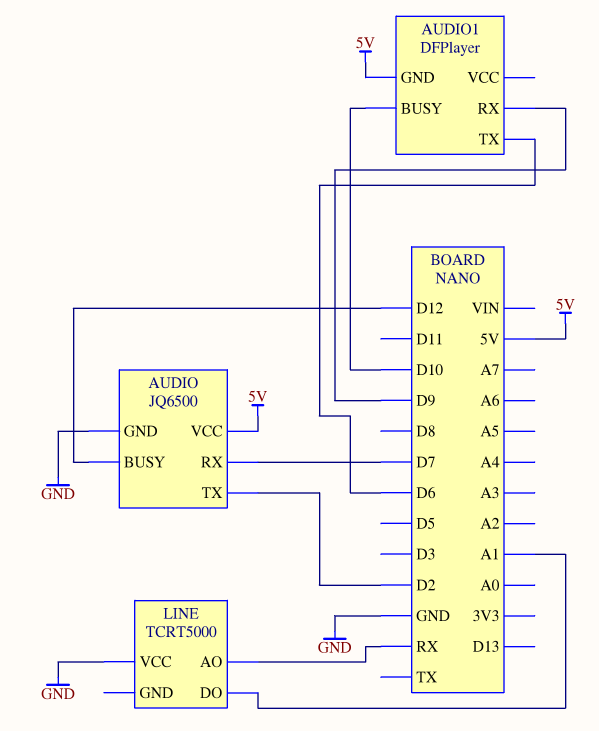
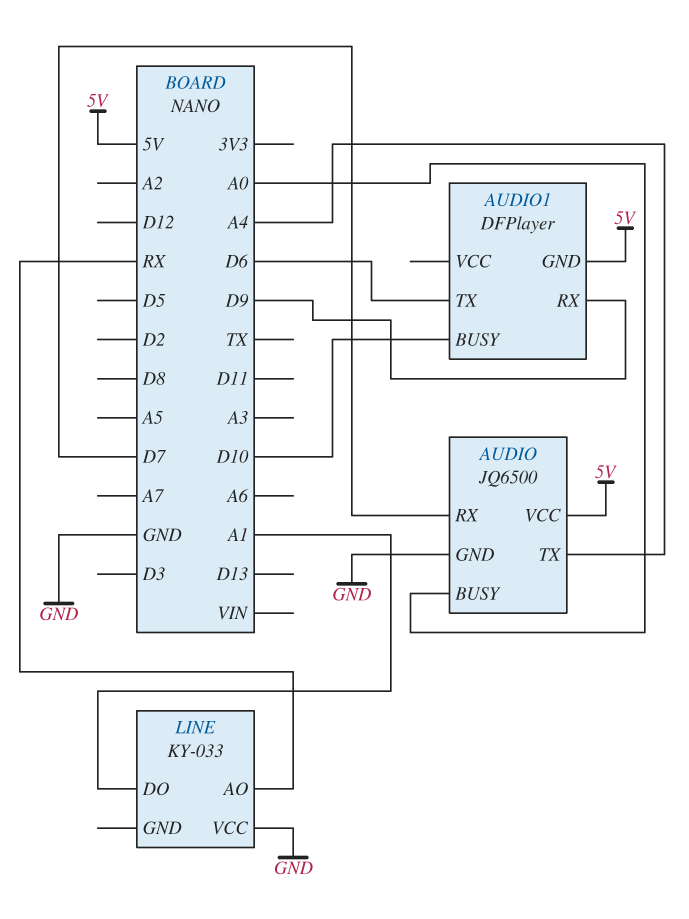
AUDIO pin BUSY: D12 -> A0
AUDIO pin TX: D2 -> A4
LINE: TCRT5000 -> KY-033

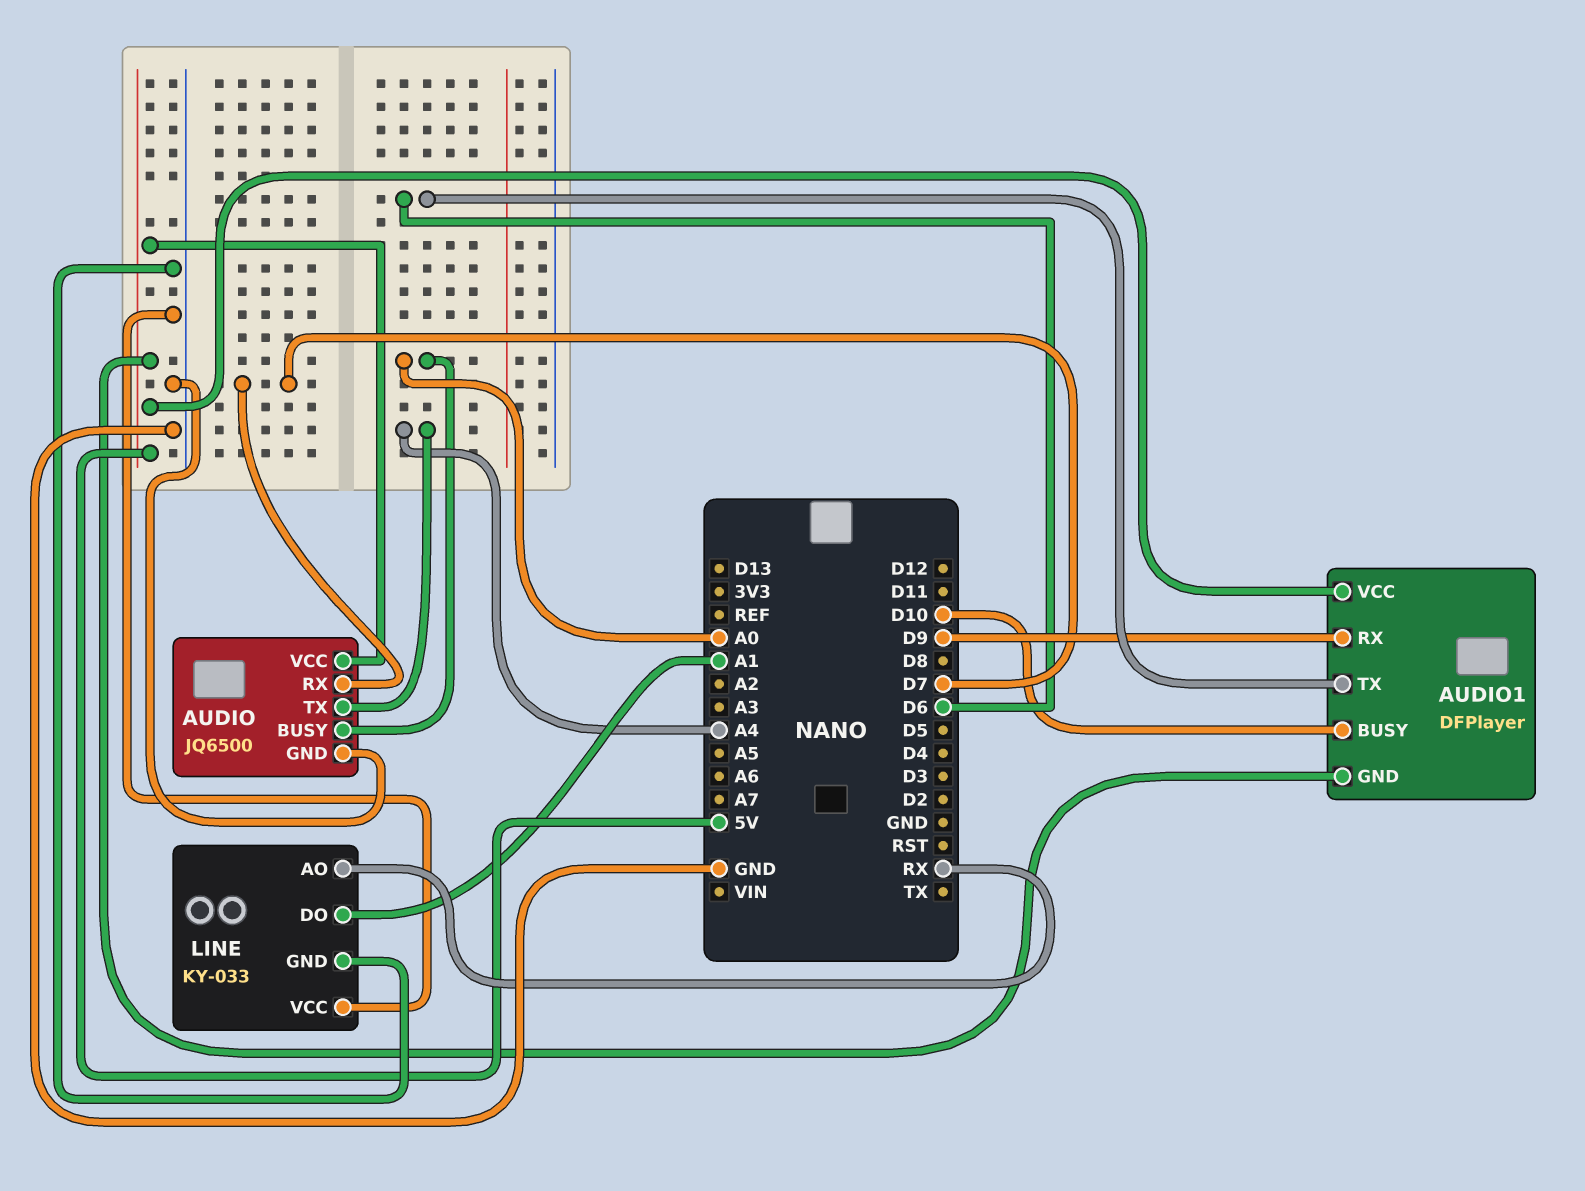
AUDIO1 pin VCC: none -> 5V
LINE pin GND: none -> GND

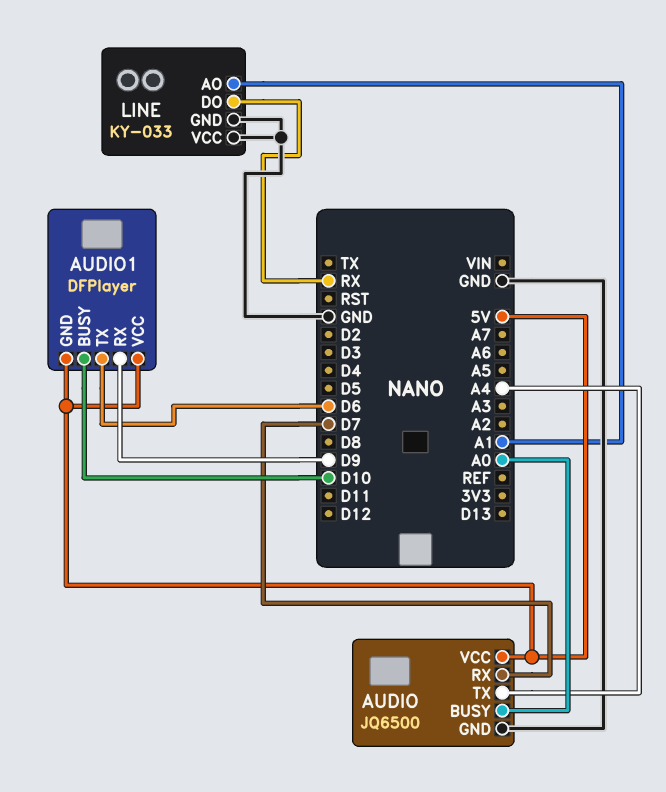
LINE pin AO: RX -> A1
LINE pin DO: A1 -> RX

